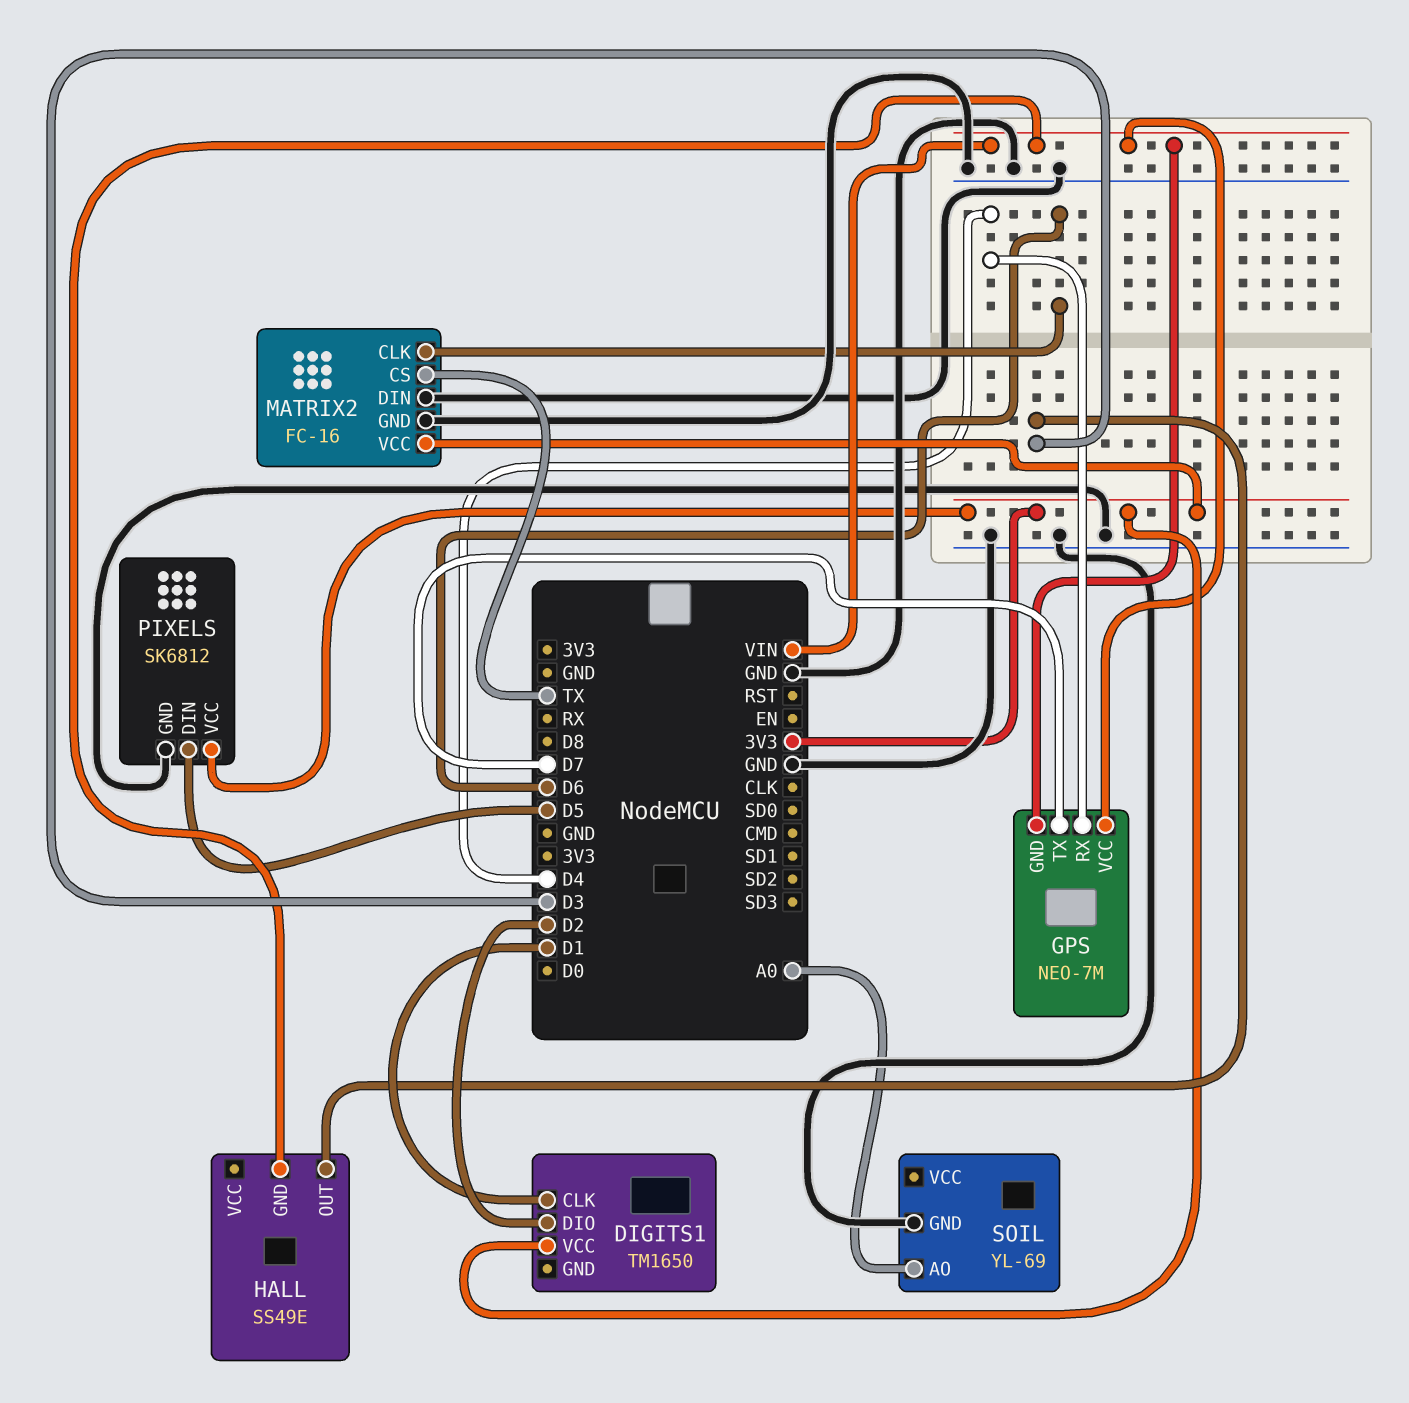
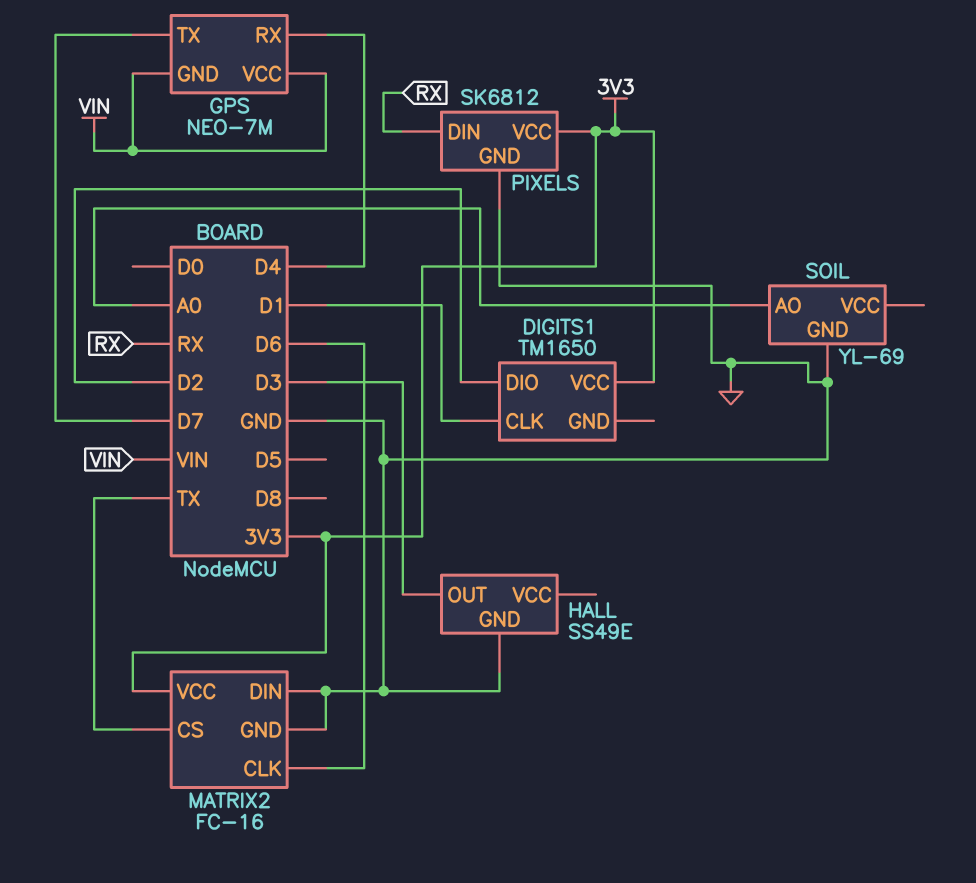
HALL pin GND: VIN -> GND
PIXELS pin DIN: D5 -> RX

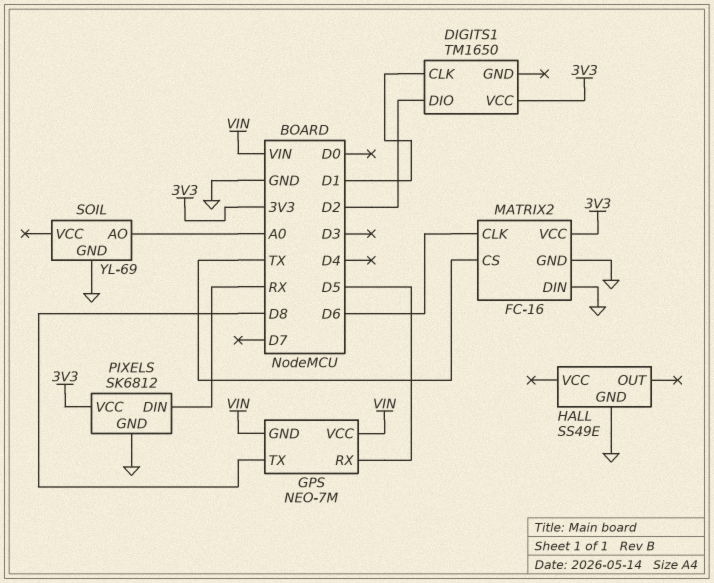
GPS pin RX: D4 -> D5
GPS pin TX: D7 -> D8
HALL pin OUT: D3 -> none

